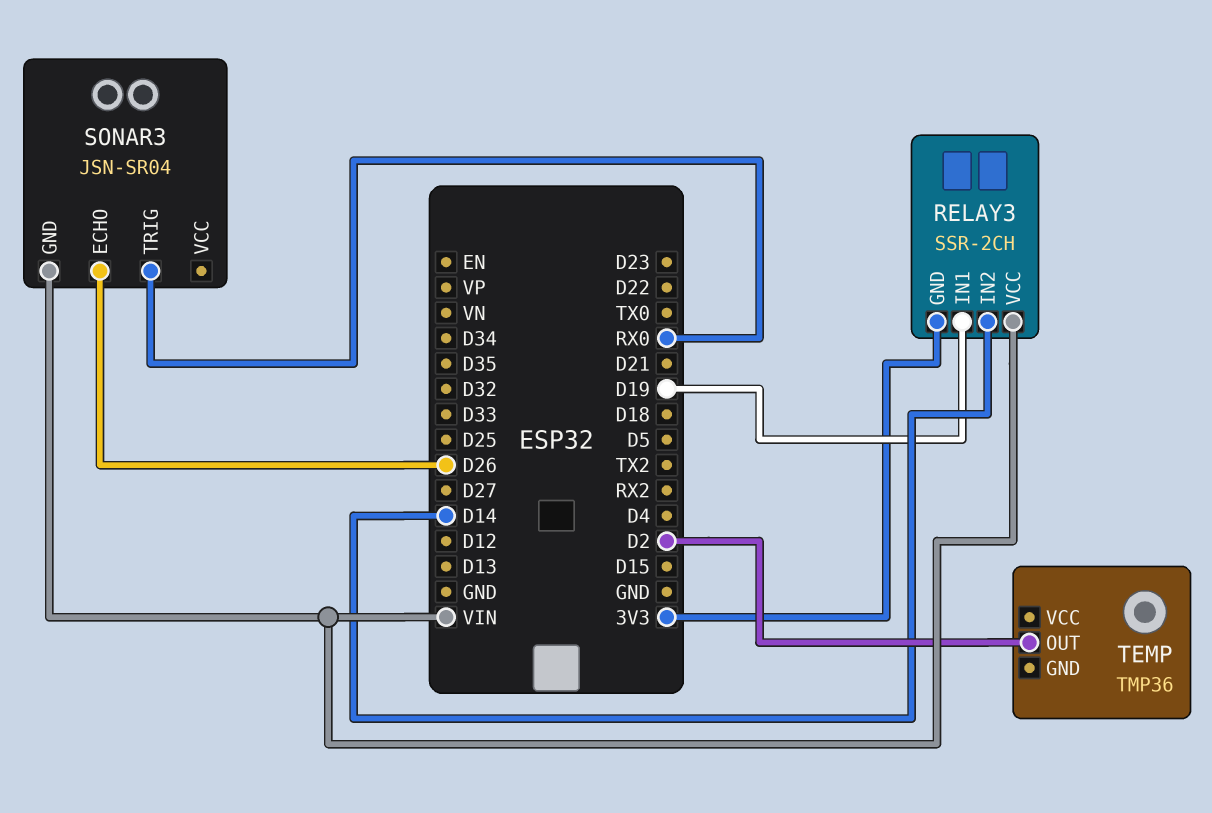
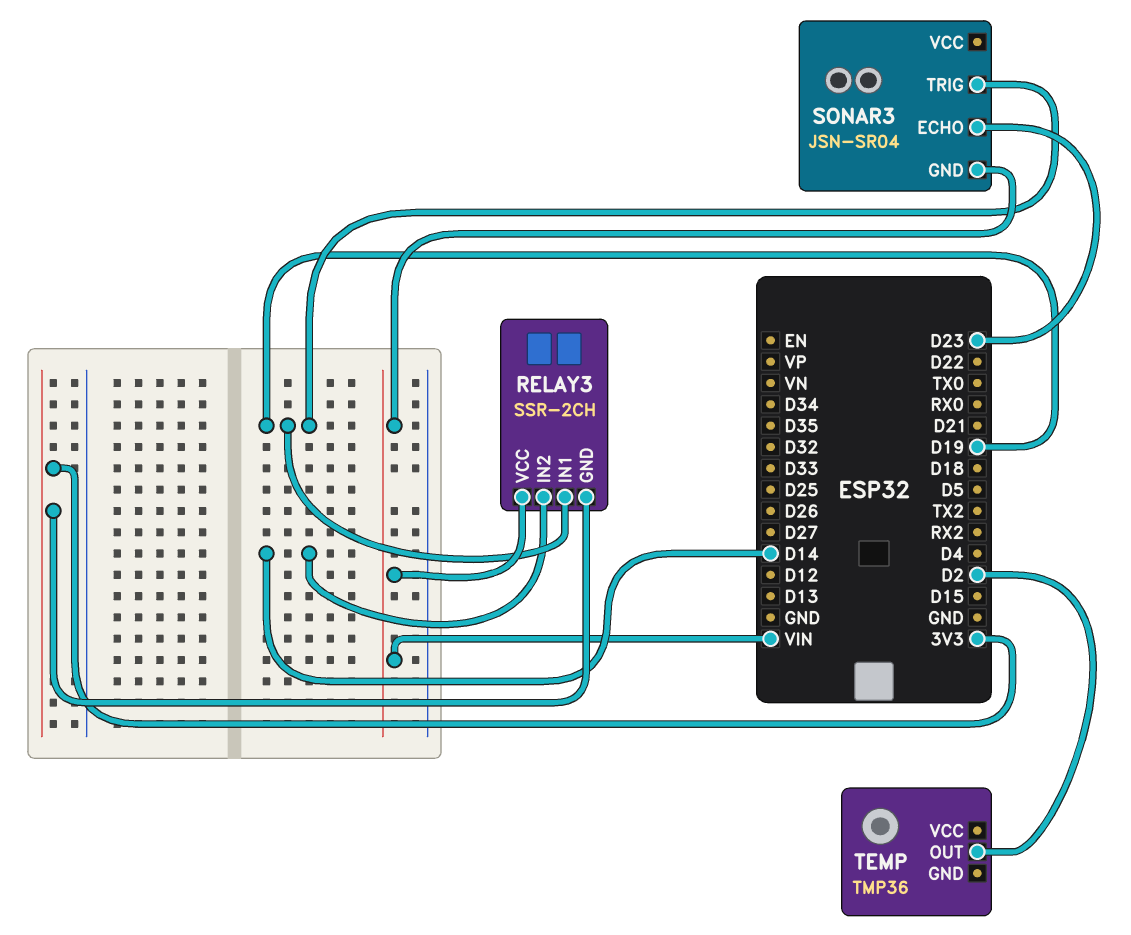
SONAR3 pin ECHO: D26 -> D23
SONAR3 pin TRIG: RX0 -> D19

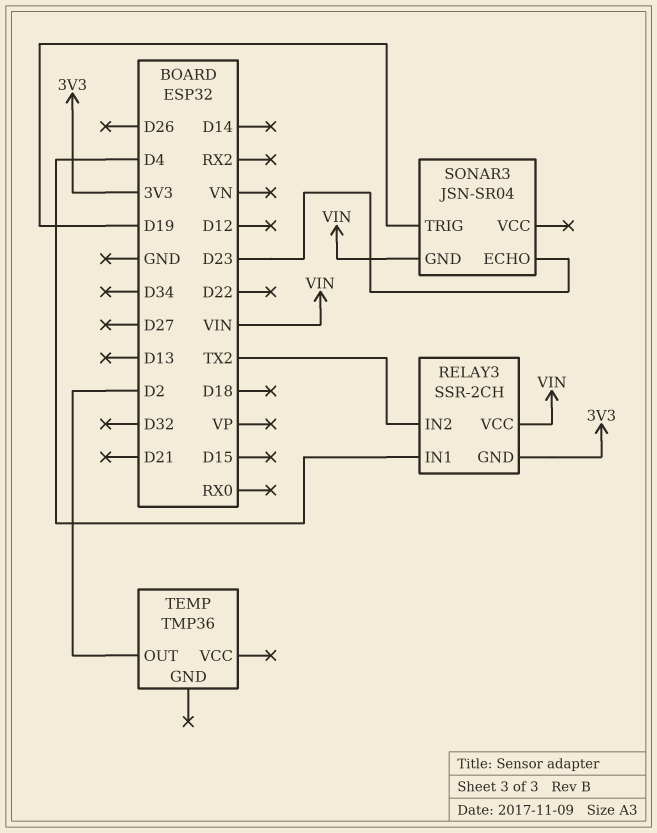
RELAY3 pin IN1: D19 -> D4
RELAY3 pin IN2: D14 -> TX2

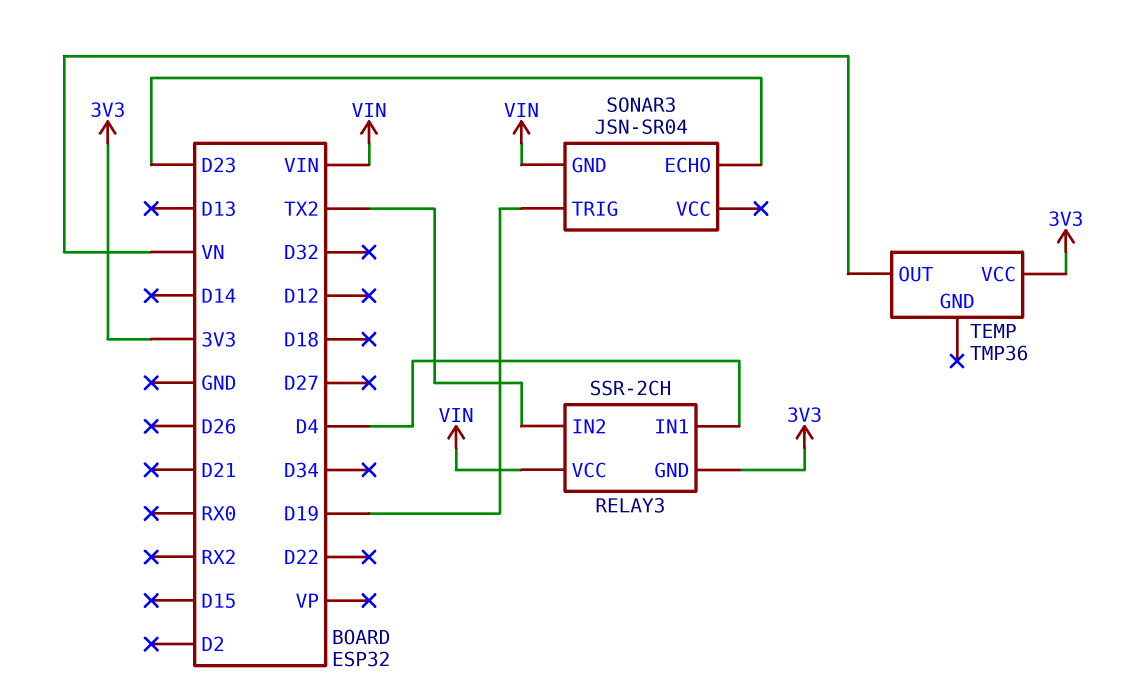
TEMP pin OUT: D2 -> VN
TEMP pin VCC: none -> 3V3

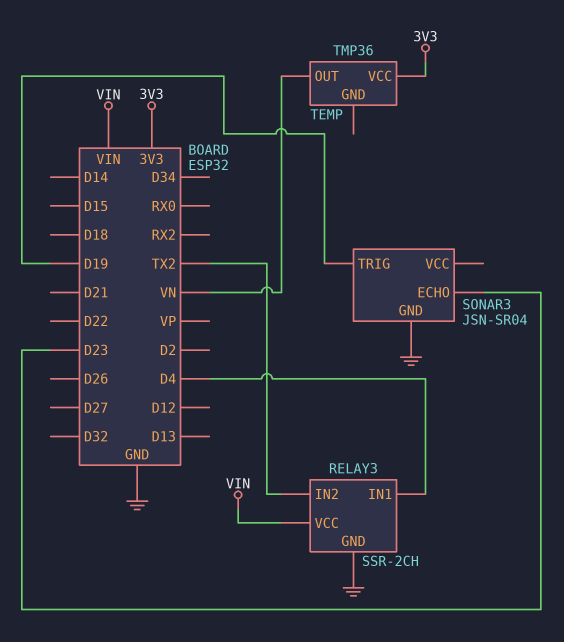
RELAY3 pin GND: 3V3 -> GND
SONAR3 pin GND: VIN -> GND

